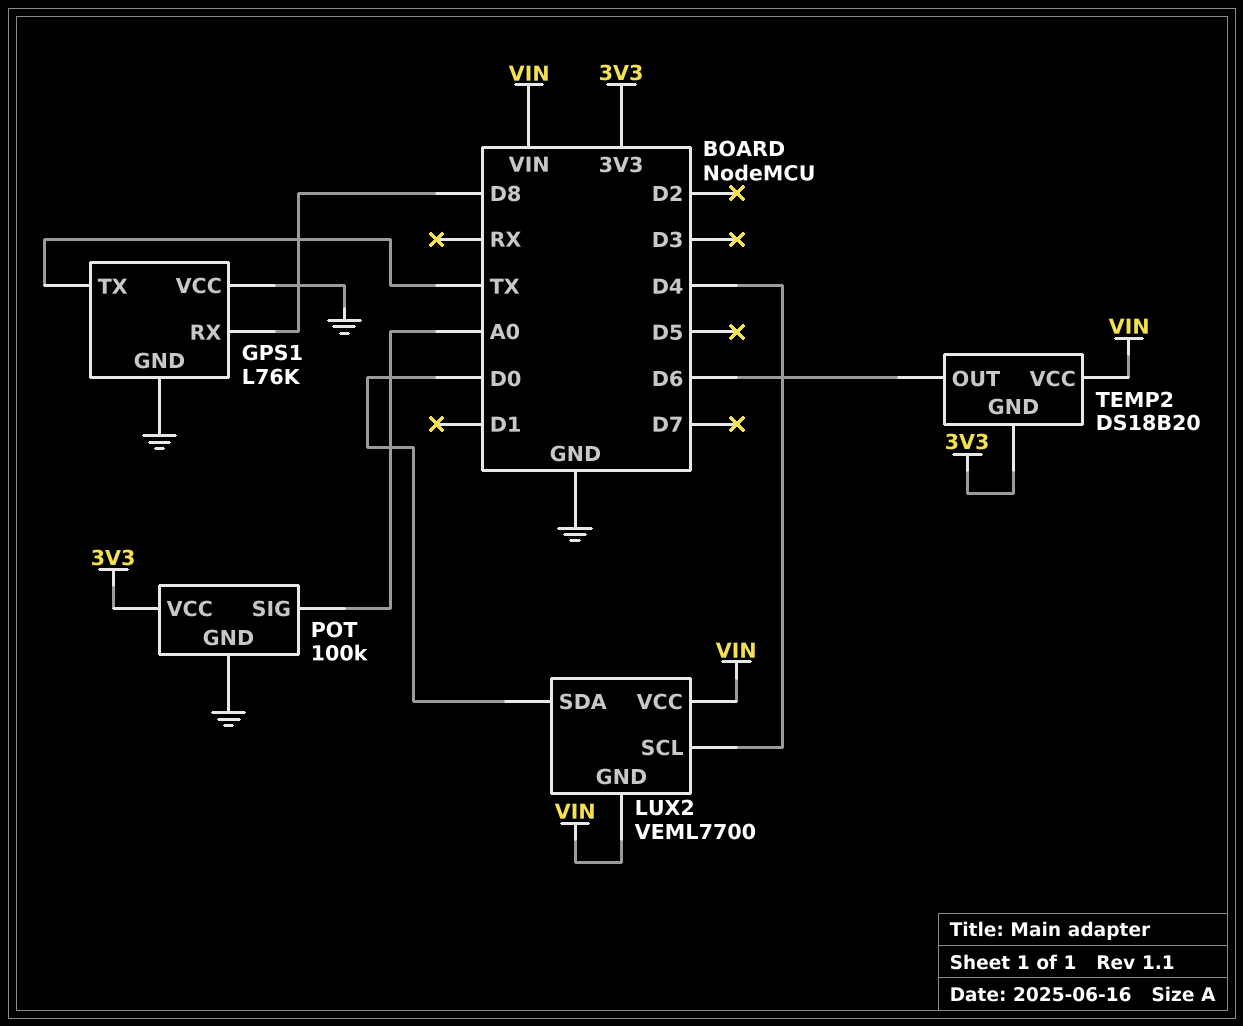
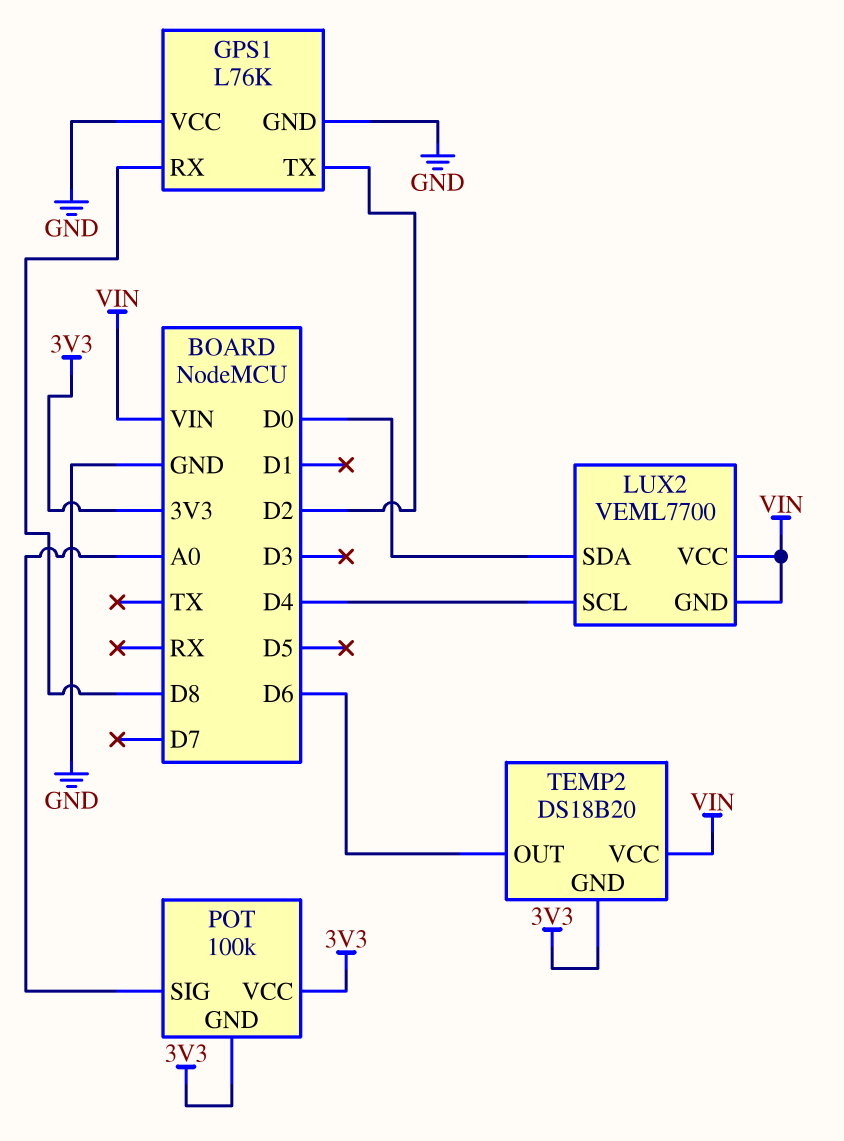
GPS1 pin TX: TX -> D2
POT pin GND: GND -> 3V3

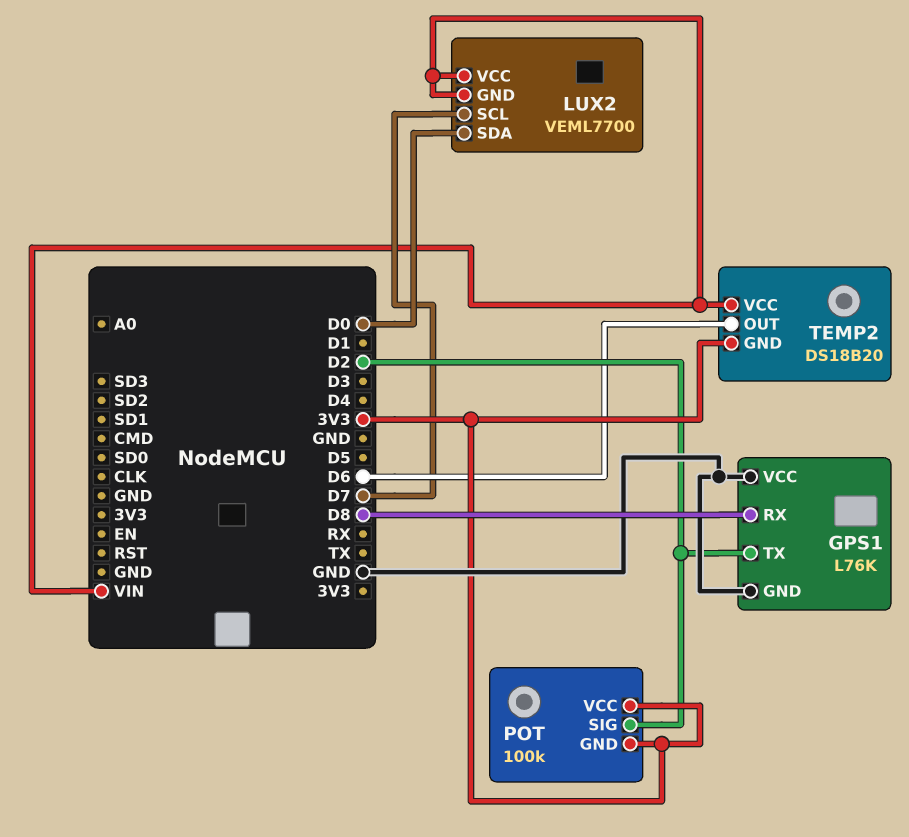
LUX2 pin SCL: D4 -> D7
POT pin SIG: A0 -> D2

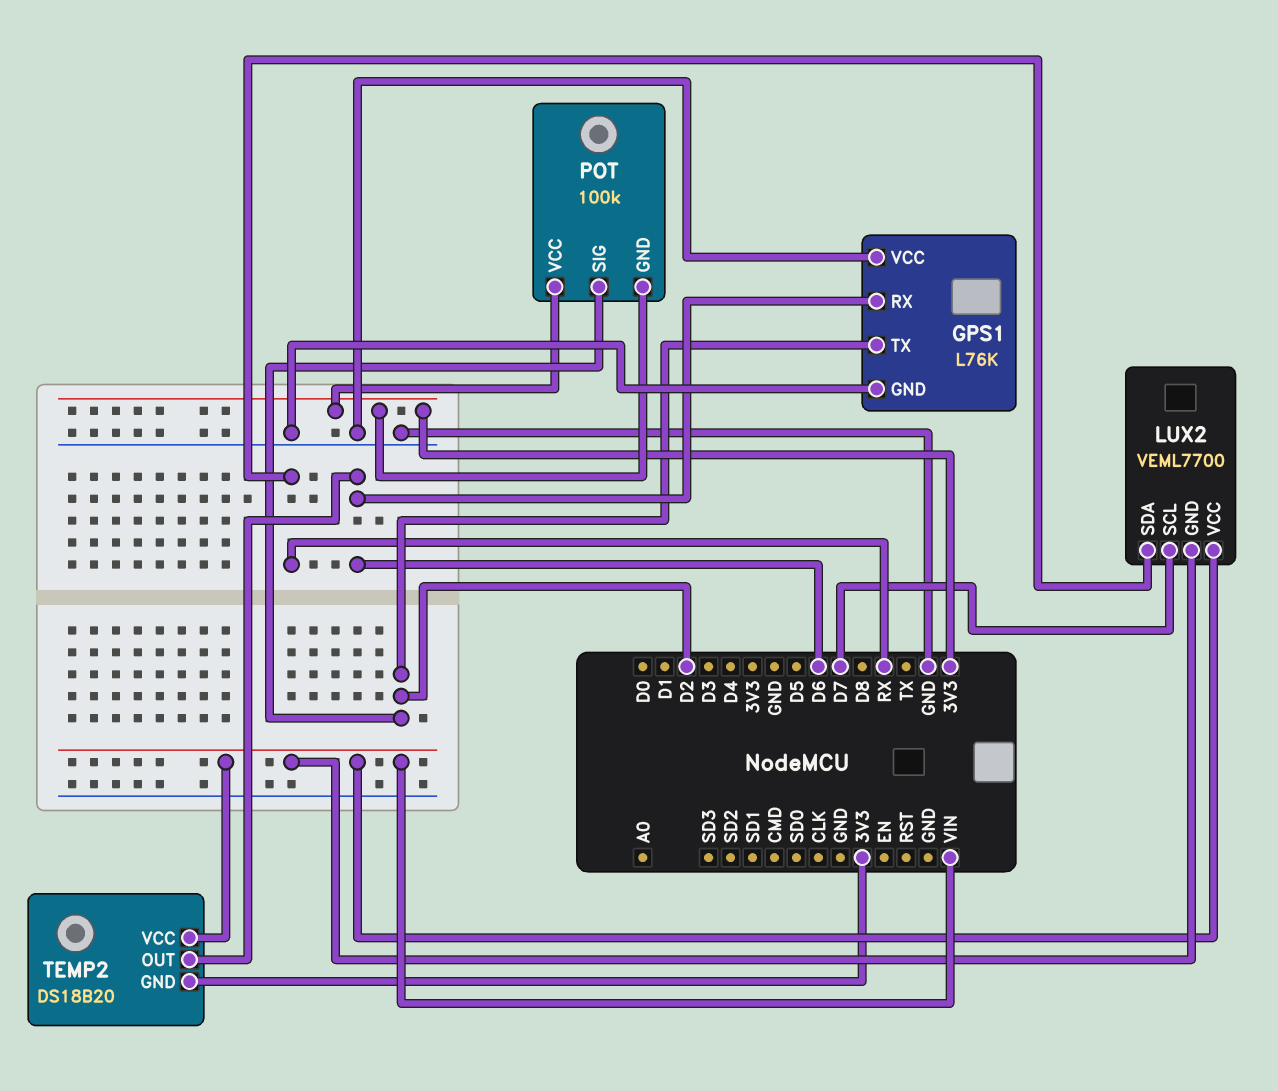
GPS1 pin RX: D8 -> D6
LUX2 pin SDA: D0 -> RX

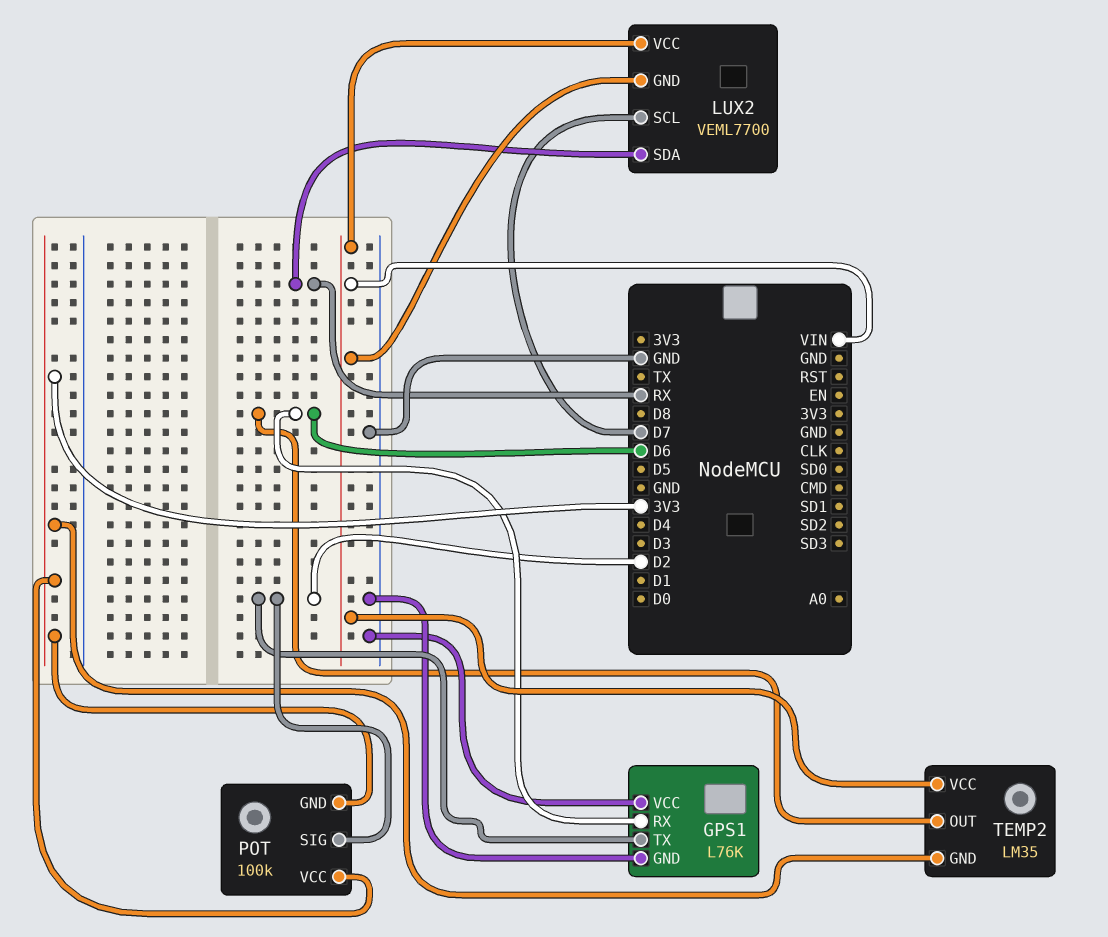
TEMP2: DS18B20 -> LM35

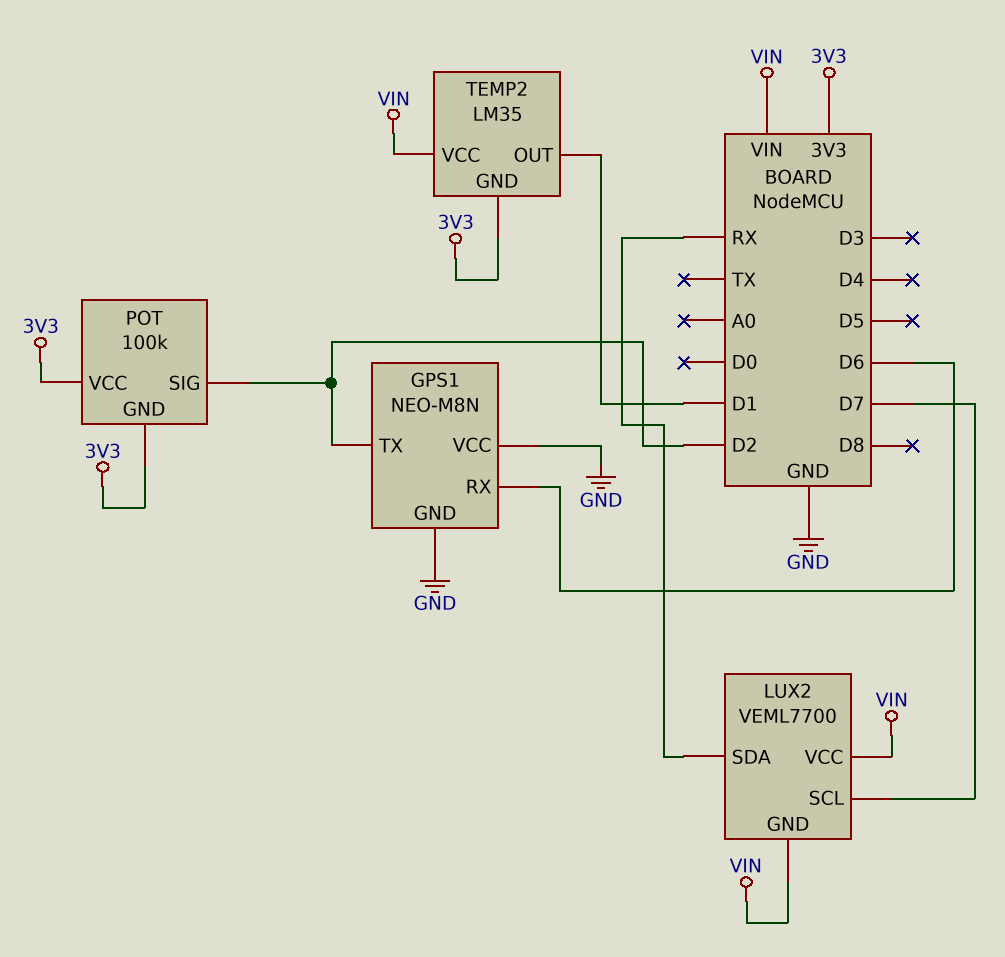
GPS1: L76K -> NEO-M8N
TEMP2 pin OUT: D6 -> D1

